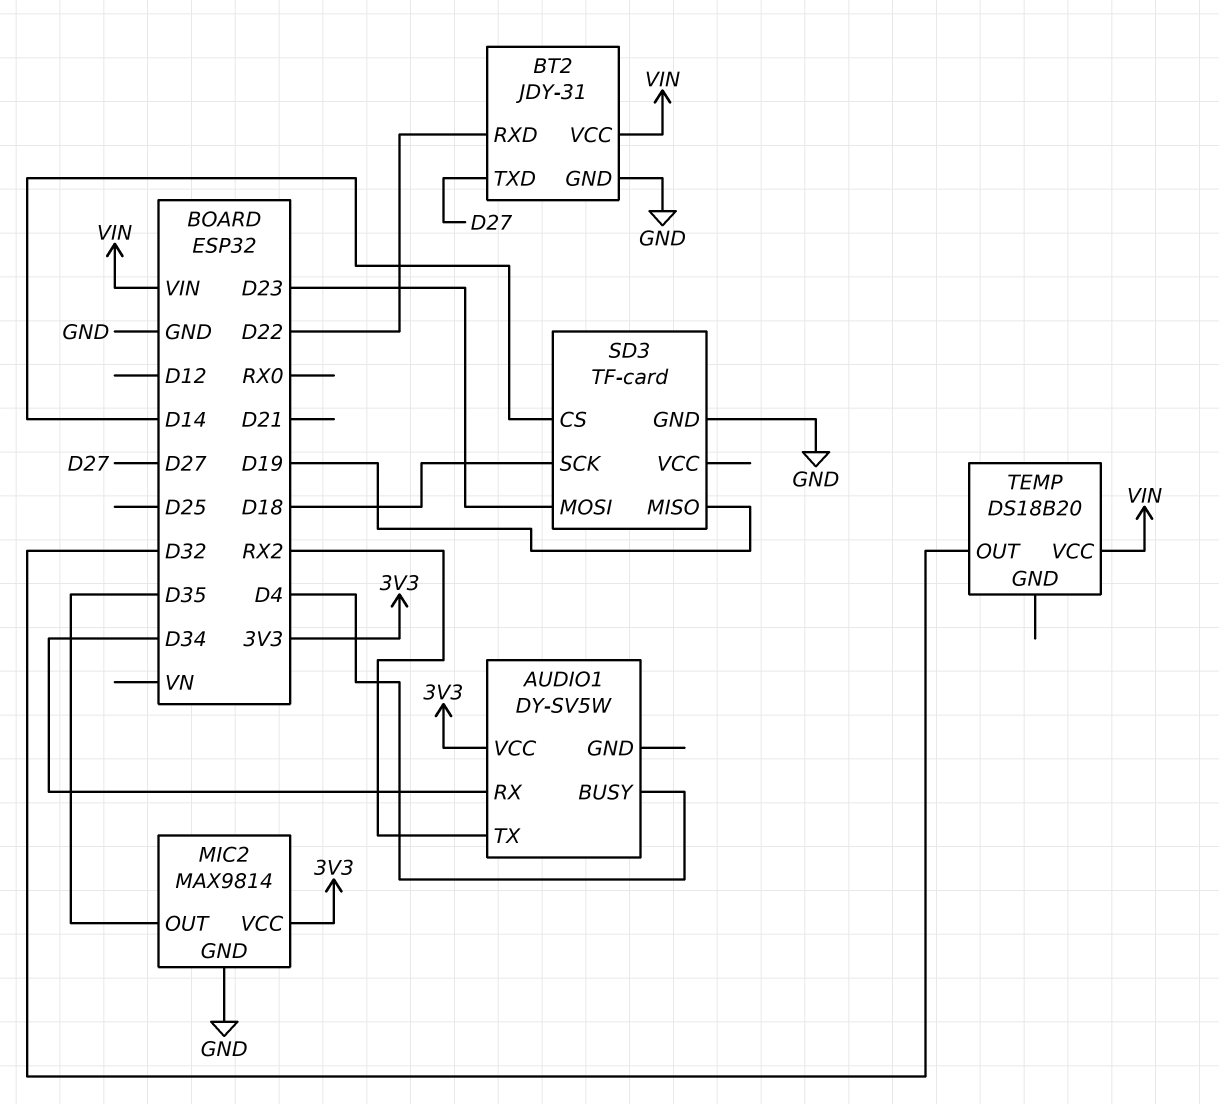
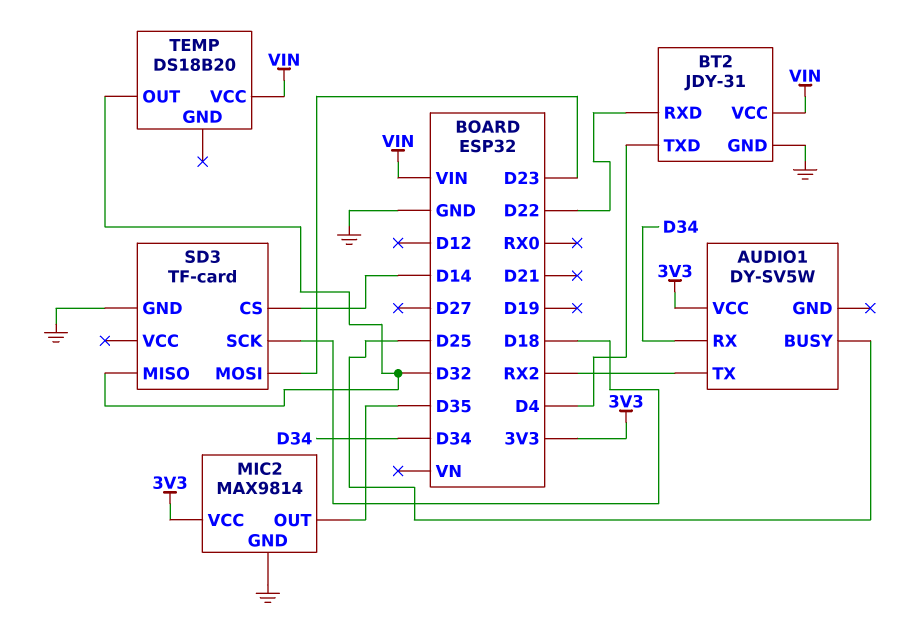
AUDIO1 pin BUSY: D4 -> D25
BT2 pin TXD: D27 -> D4
SD3 pin MISO: D19 -> D32

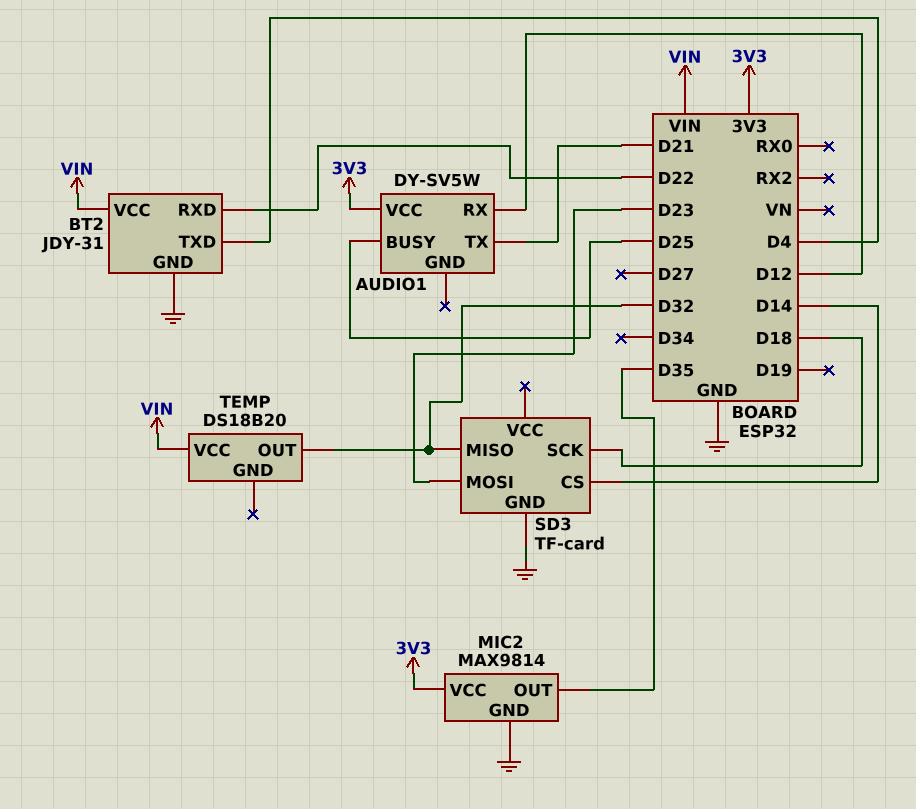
AUDIO1 pin RX: D34 -> D12
AUDIO1 pin TX: RX2 -> D21

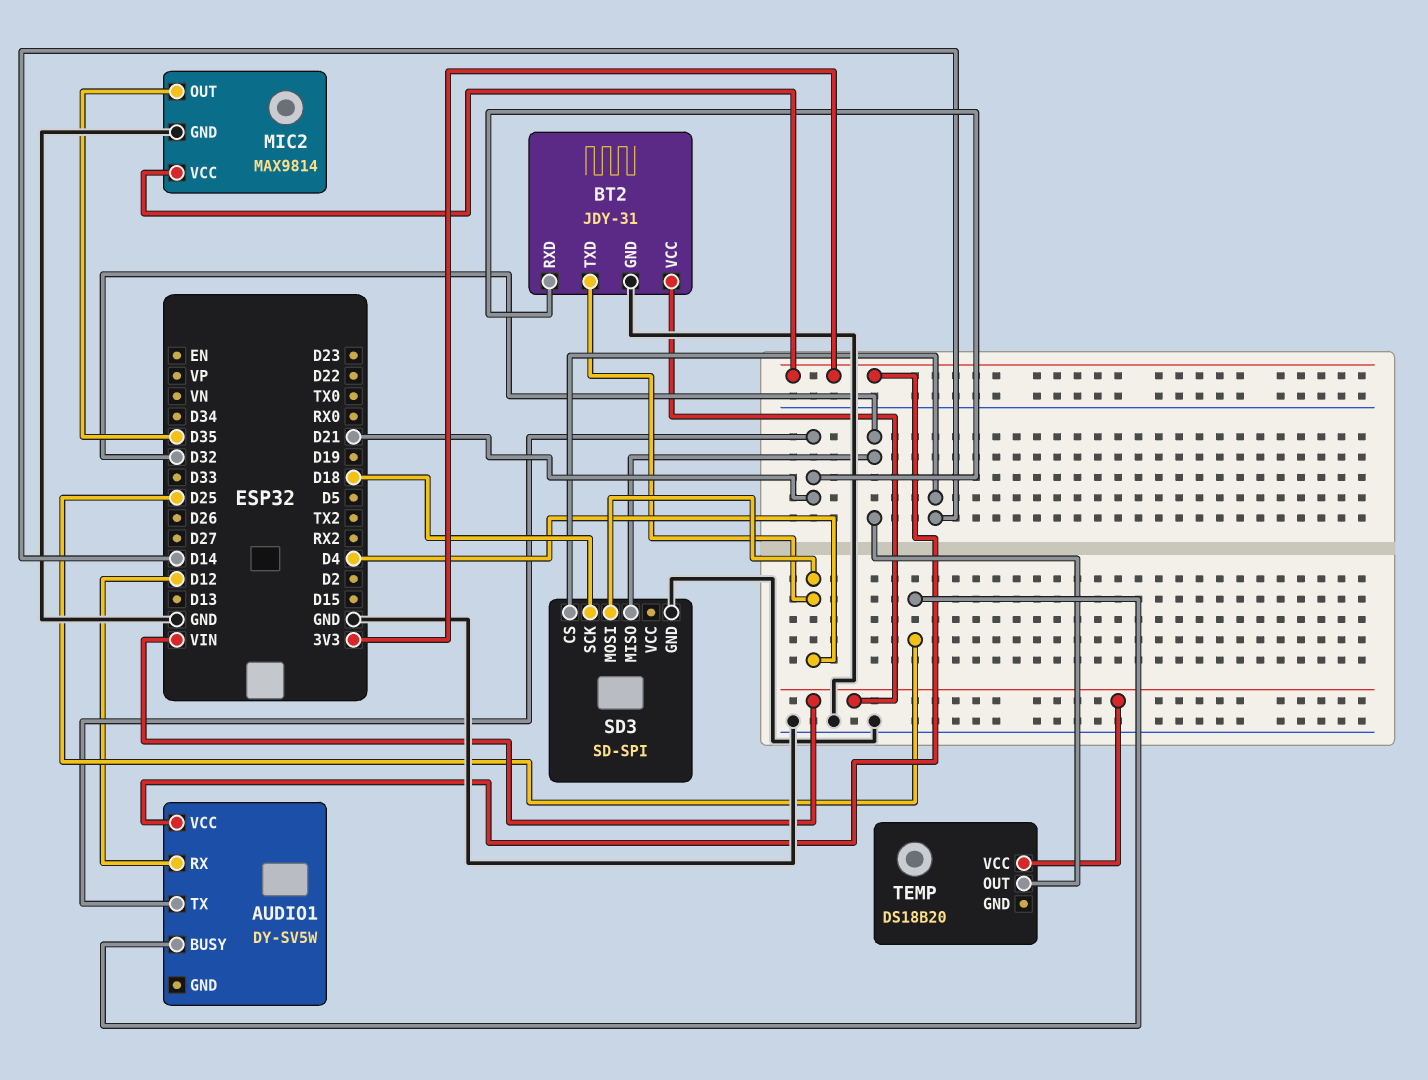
BT2 pin RXD: D22 -> D21
SD3: TF-card -> SD-SPI
SD3 pin MOSI: D23 -> D4

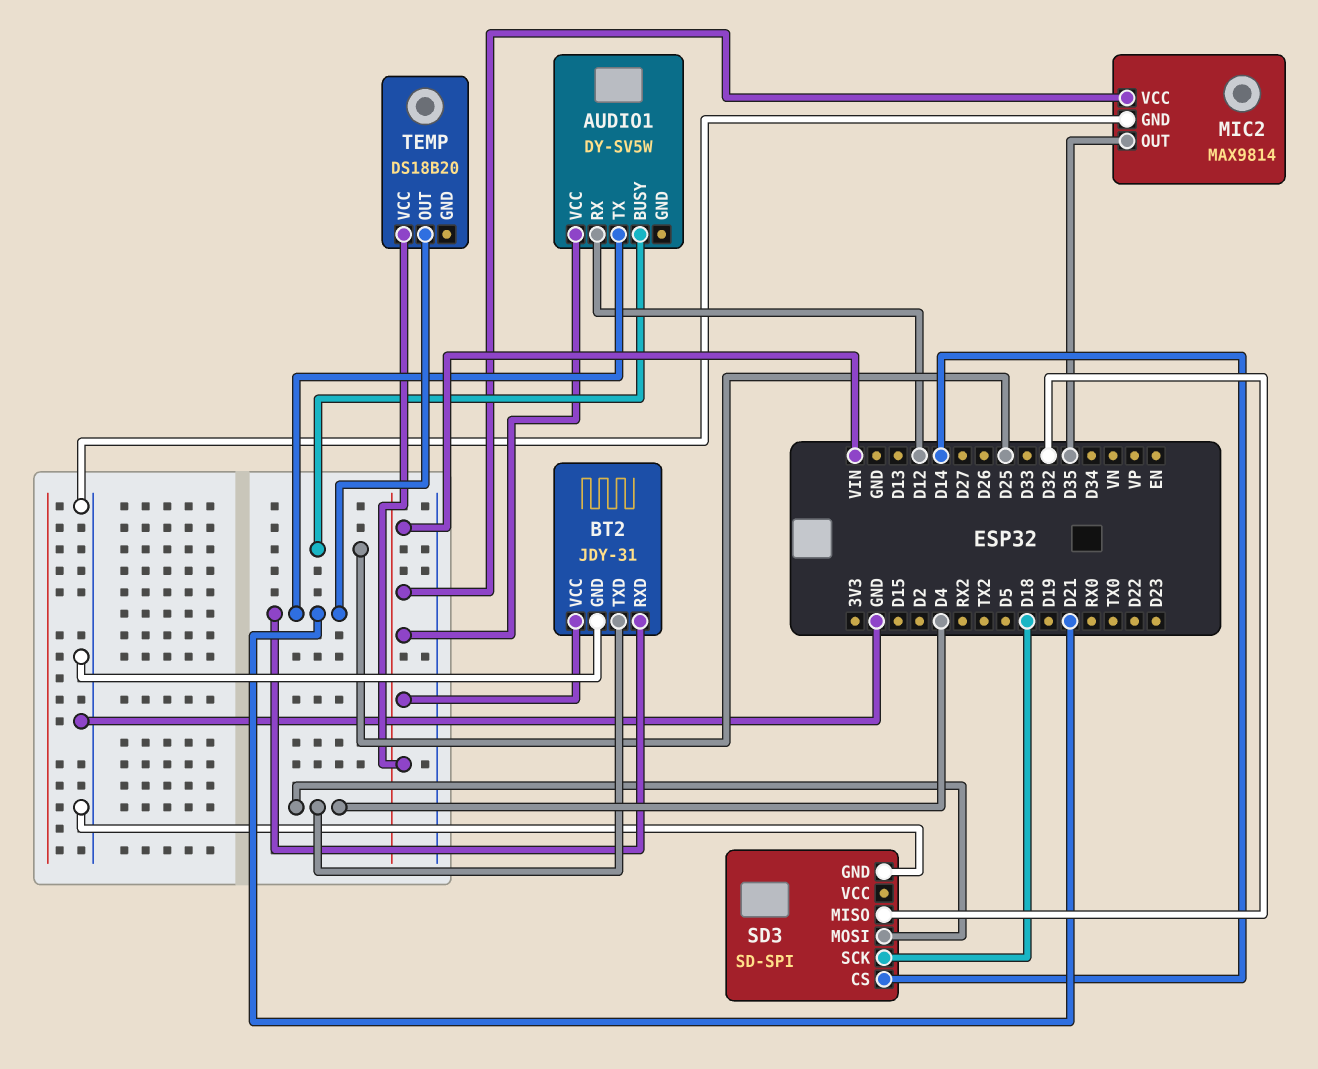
AUDIO1 pin VCC: 3V3 -> VIN
MIC2 pin VCC: 3V3 -> VIN
TEMP pin OUT: D32 -> D21

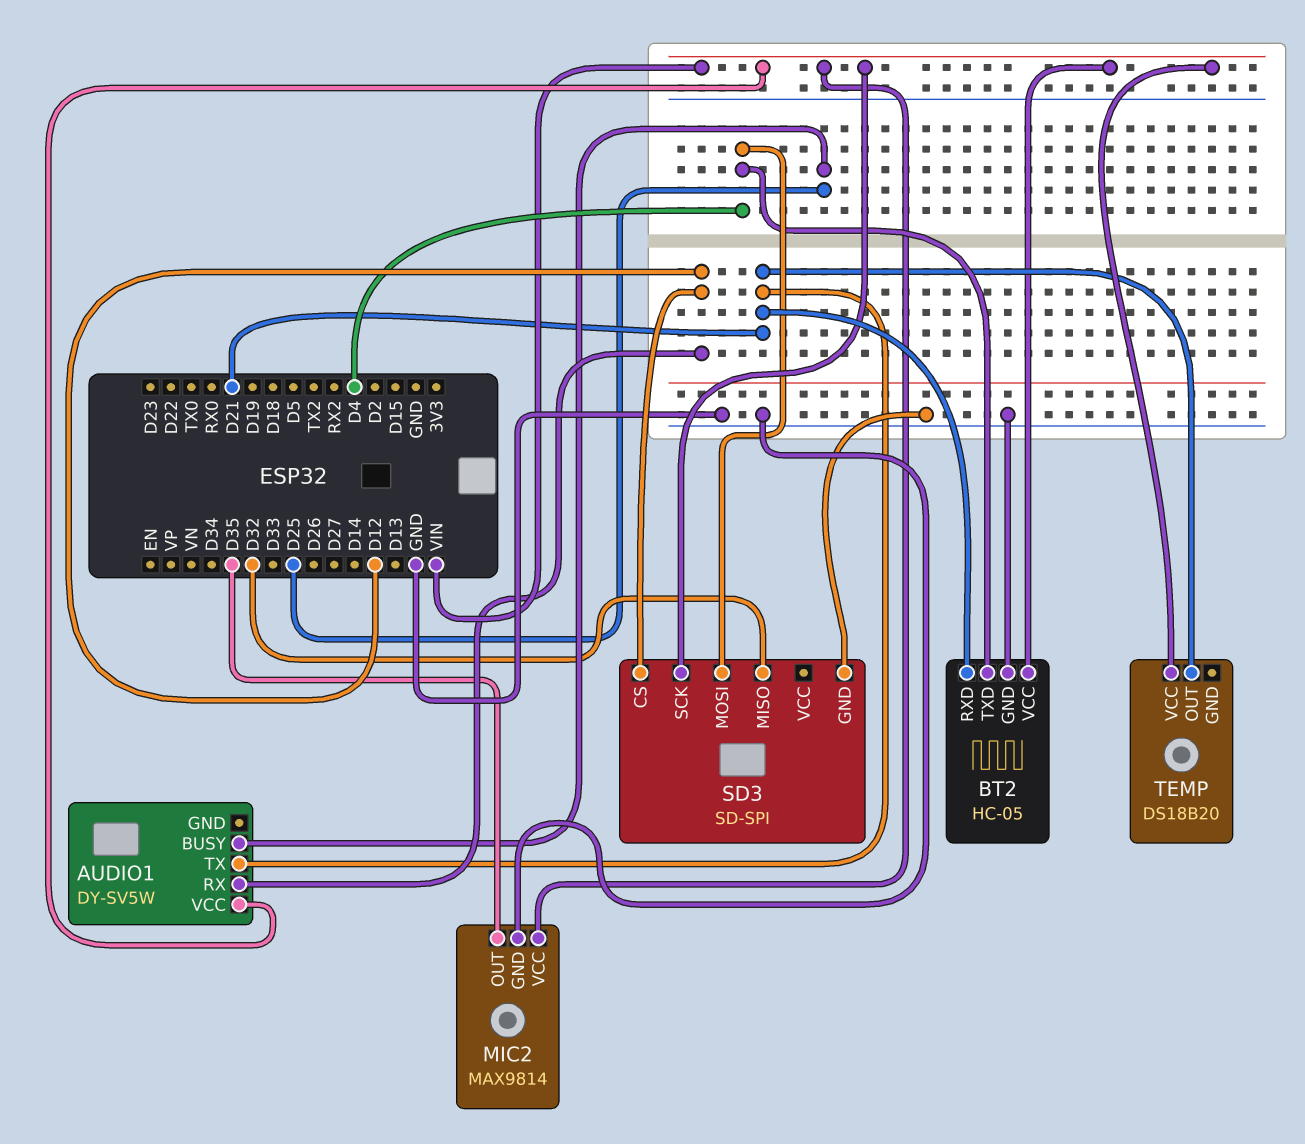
BT2: JDY-31 -> HC-05
SD3 pin CS: D14 -> D12
SD3 pin SCK: D18 -> VIN

